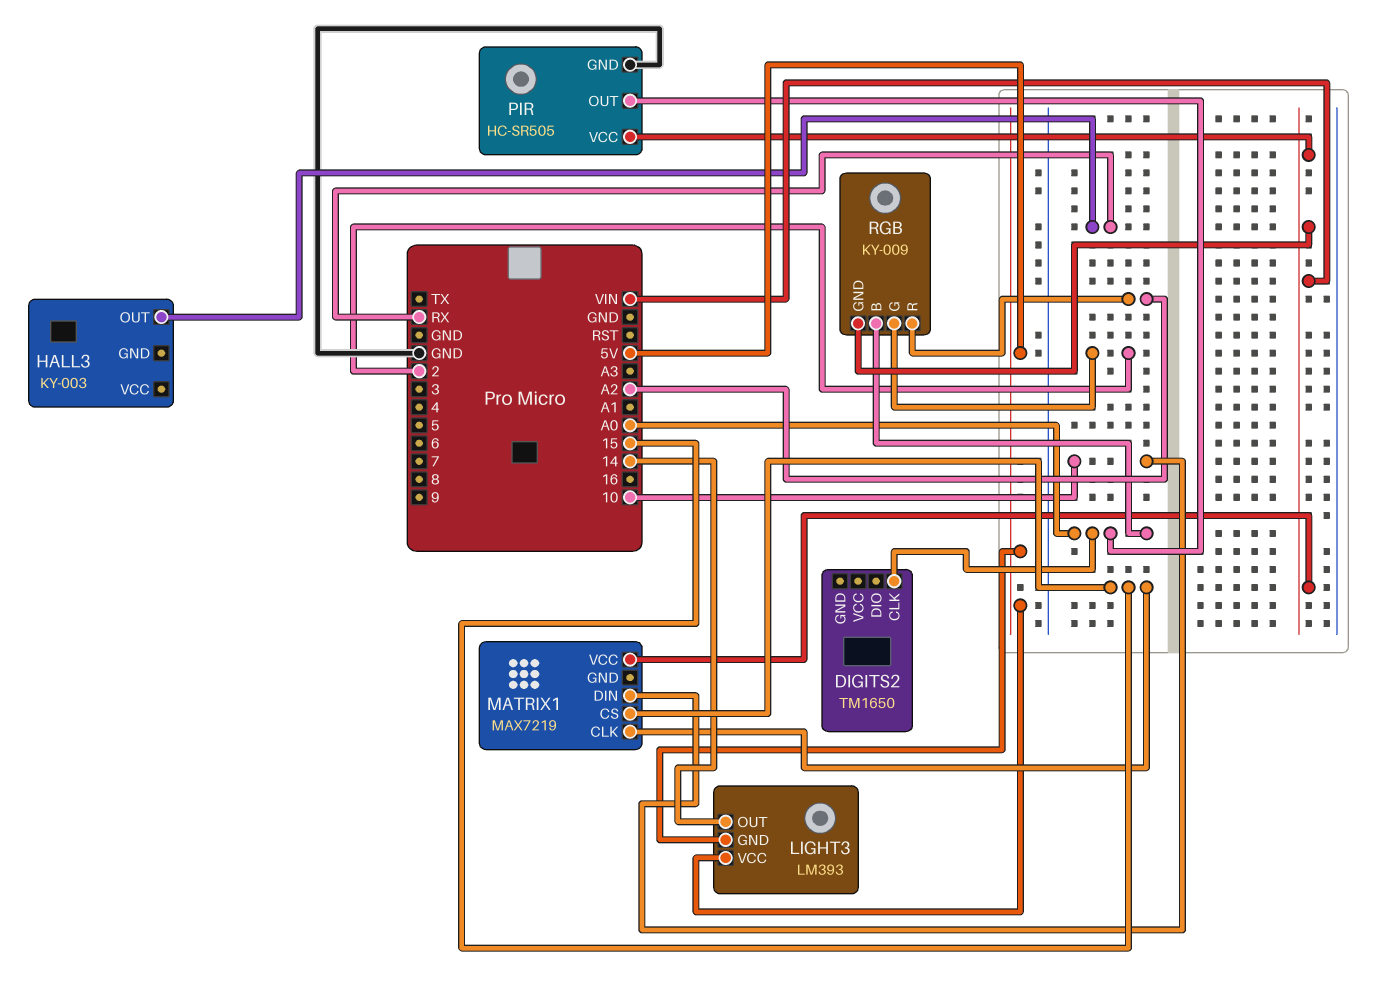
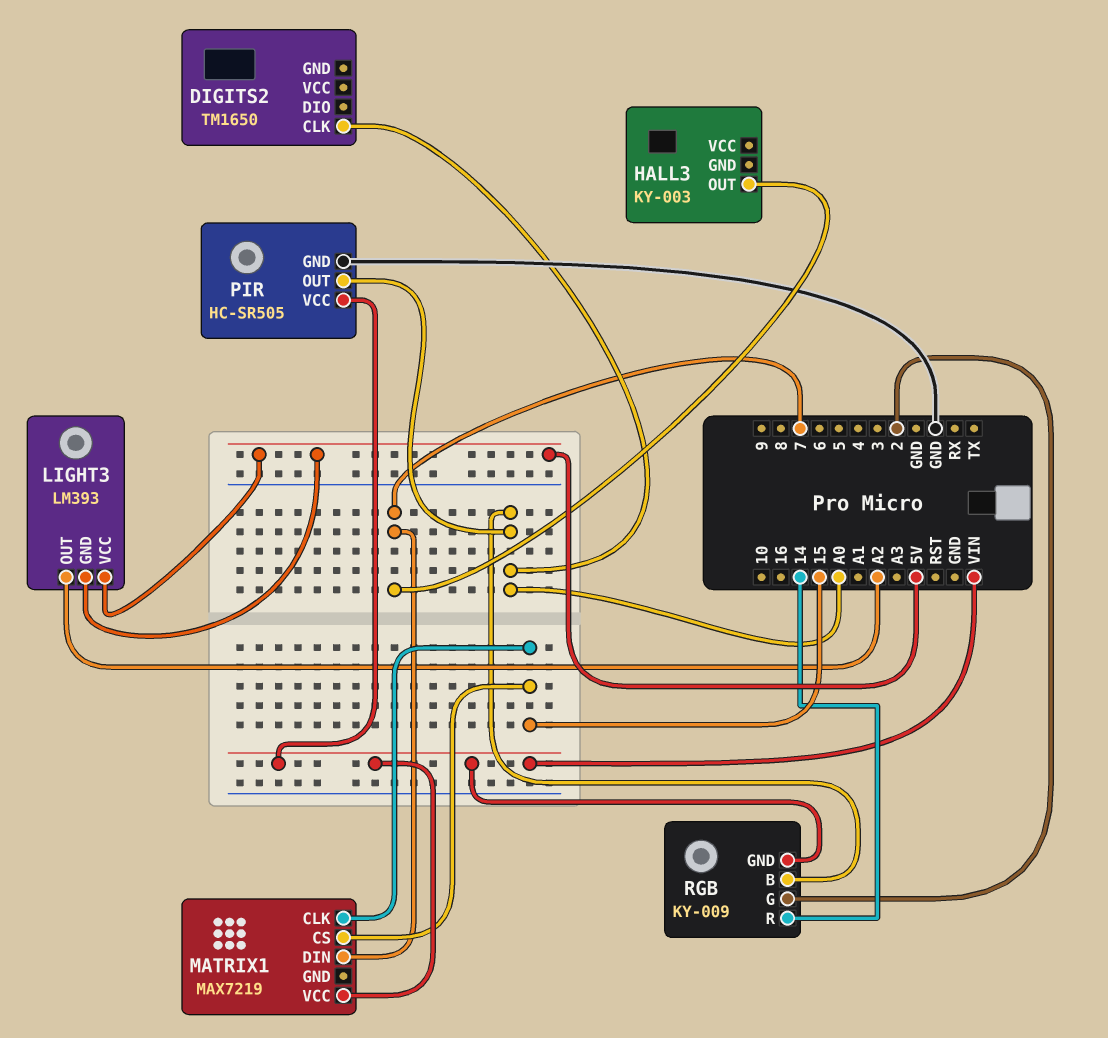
HALL3 pin OUT: RX -> 7
LIGHT3 pin OUT: 14 -> A2
MATRIX1 pin DIN: 10 -> 7
RGB pin R: A2 -> 14

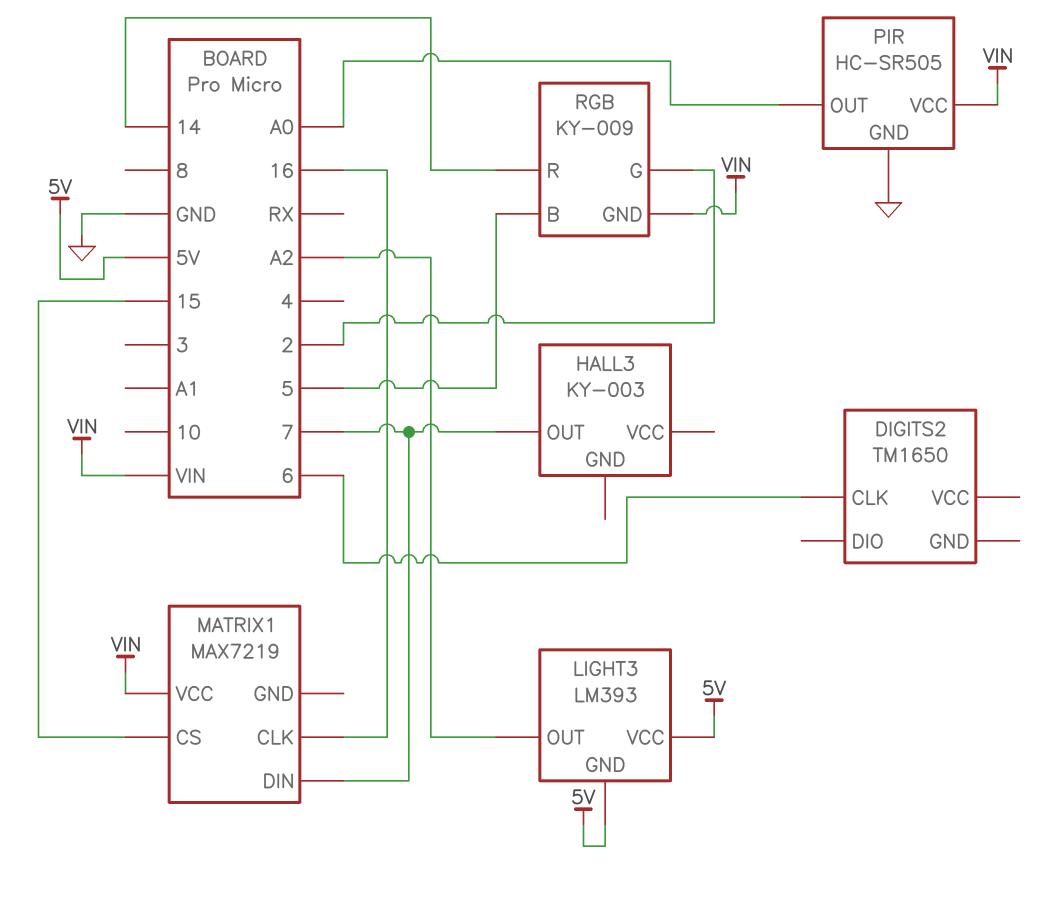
DIGITS2 pin CLK: A0 -> 6
MATRIX1 pin CLK: 15 -> 16
RGB pin B: A0 -> 5

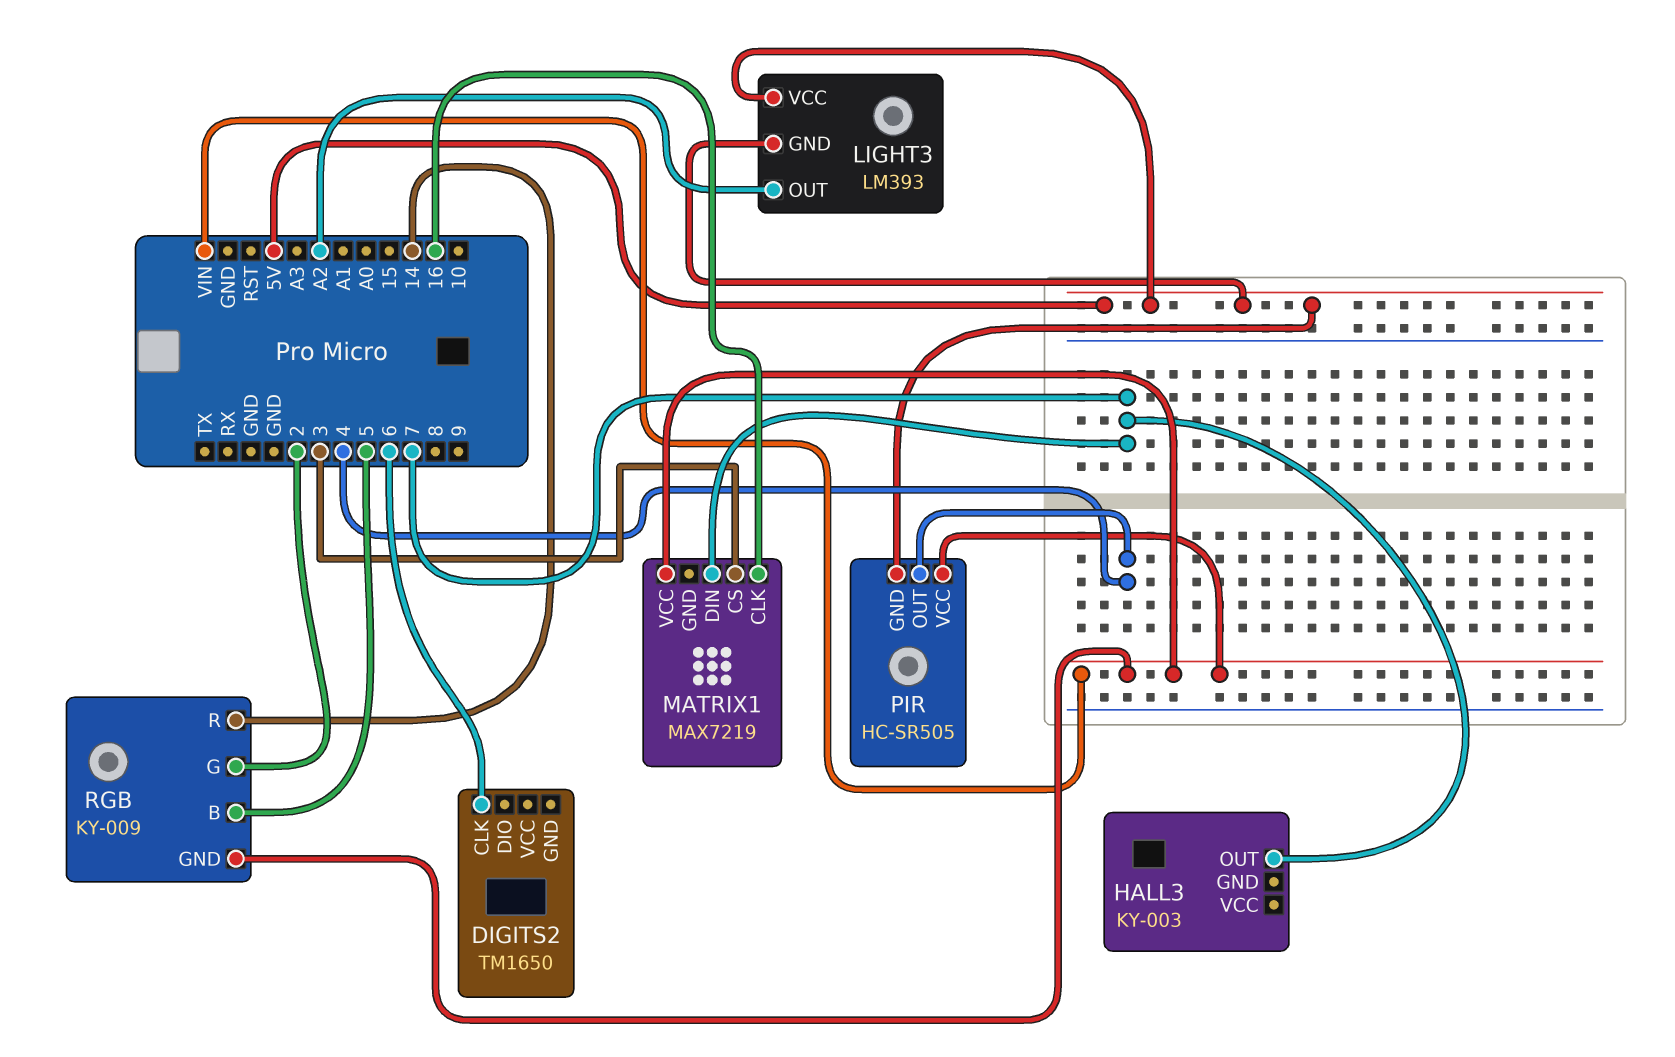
MATRIX1 pin CS: 15 -> 3
PIR pin GND: GND -> 5V
PIR pin OUT: A0 -> 4

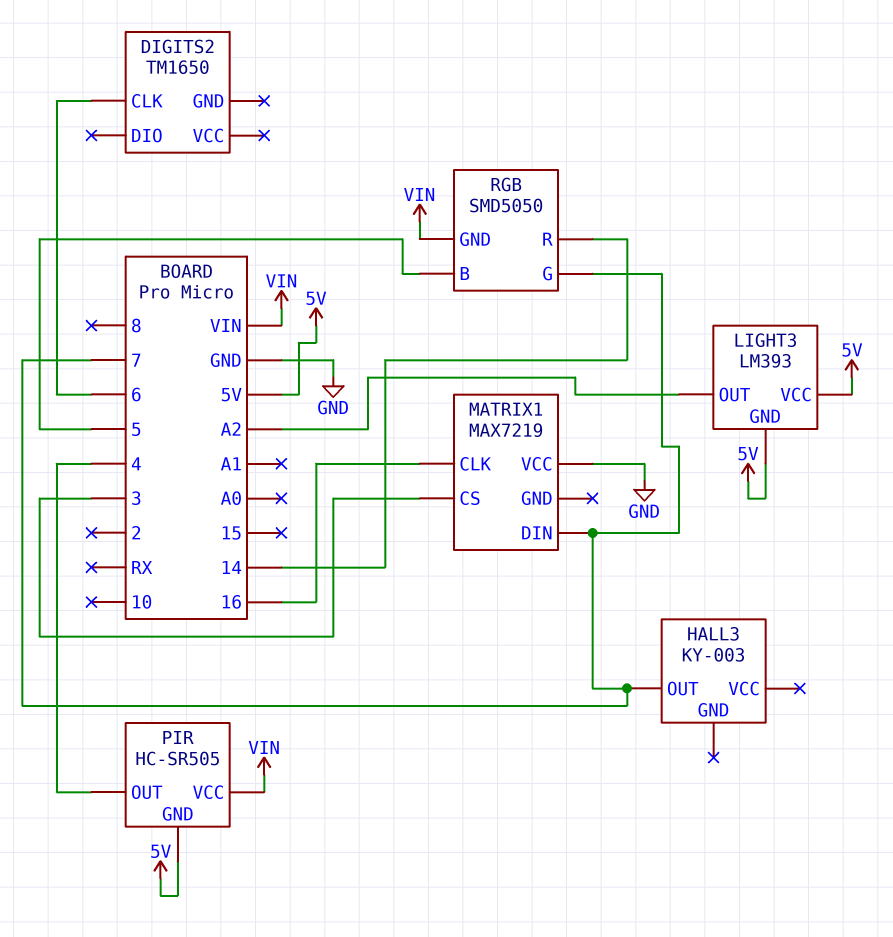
MATRIX1 pin VCC: VIN -> GND
RGB: KY-009 -> SMD5050
RGB pin G: 2 -> 7

